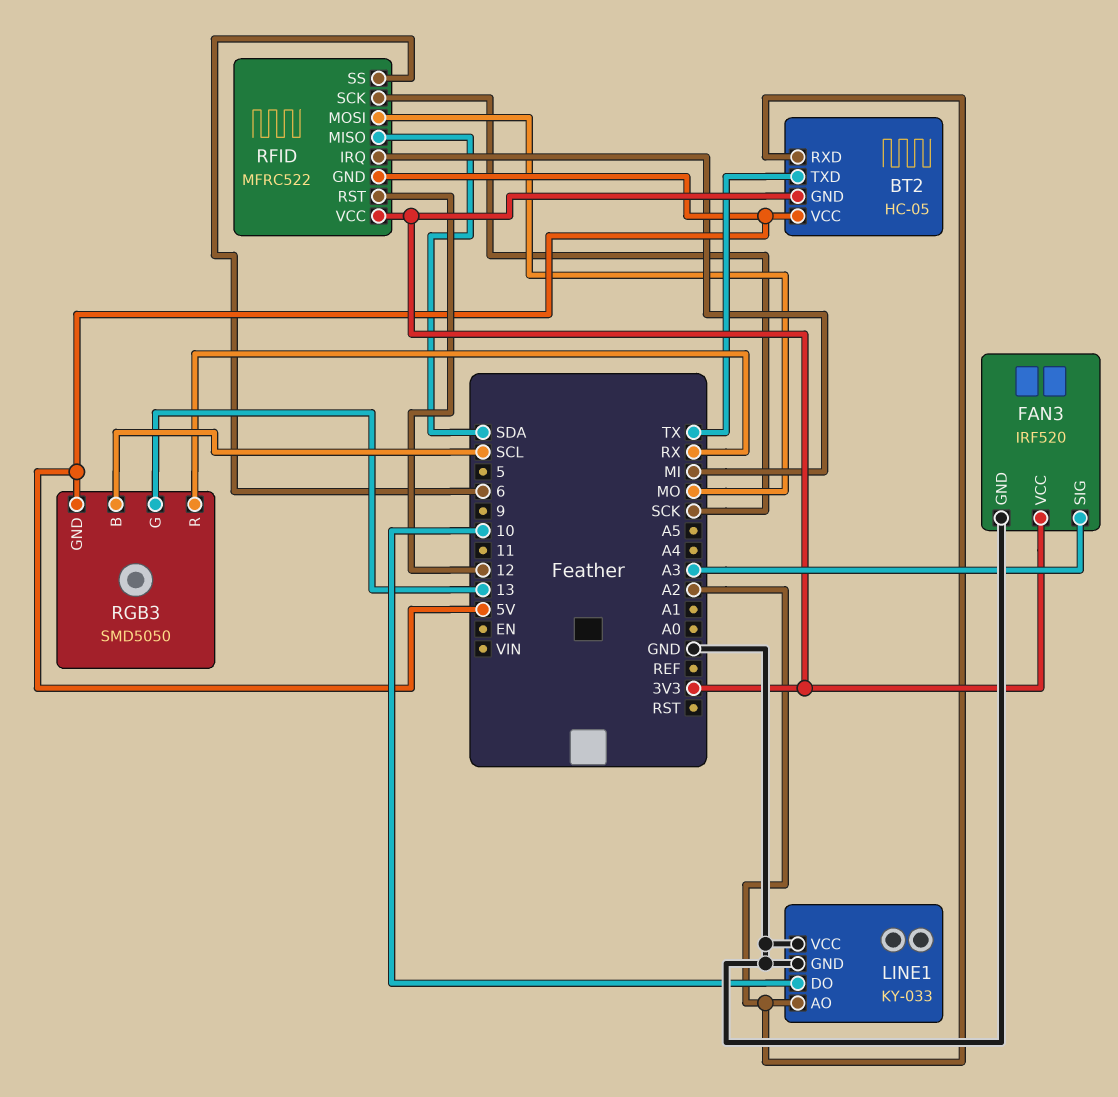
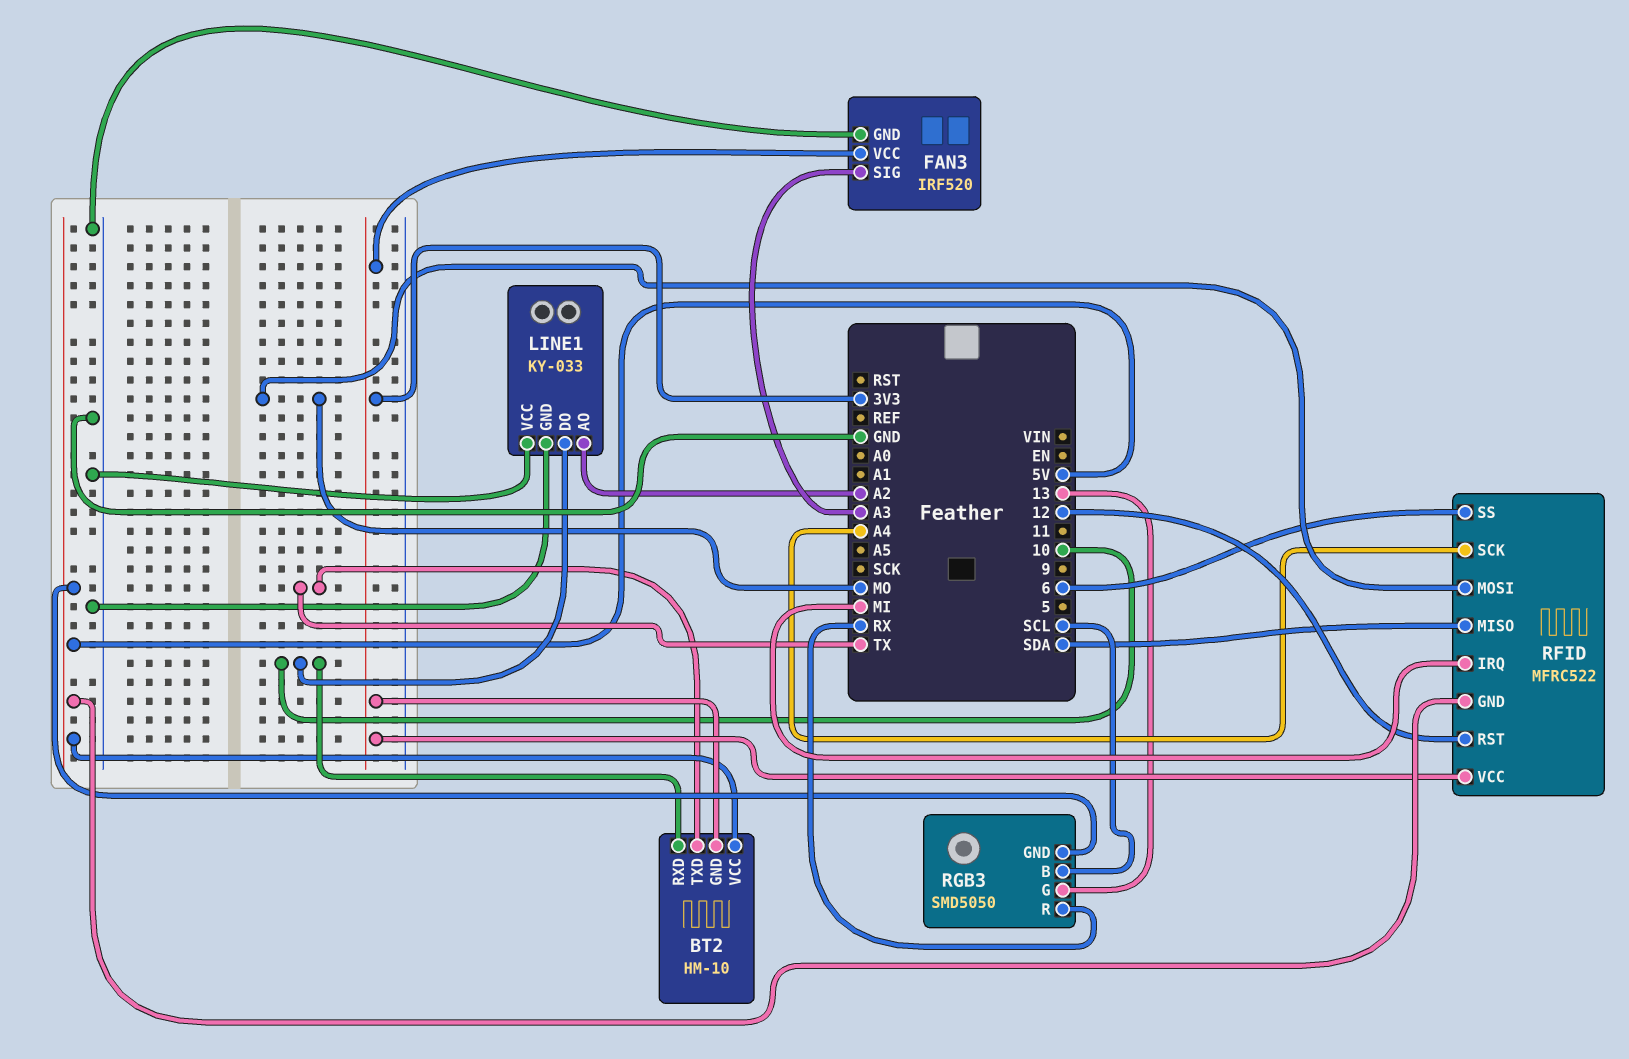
BT2: HC-05 -> HM-10
BT2 pin RXD: A2 -> 10
RFID pin SCK: SCK -> A4

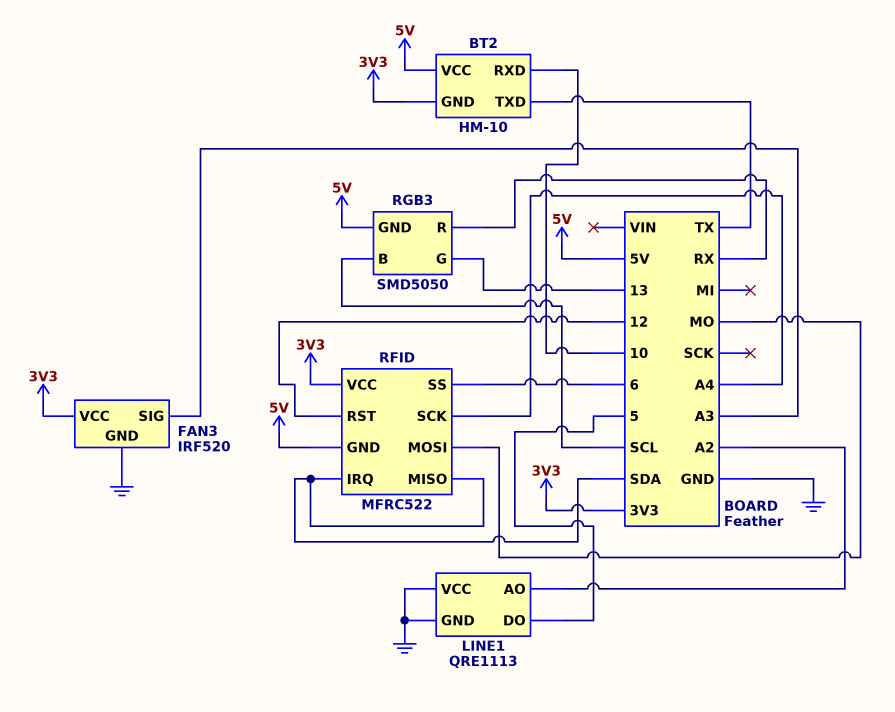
LINE1: KY-033 -> QRE1113
LINE1 pin DO: 10 -> 5
RFID pin IRQ: MI -> SDA

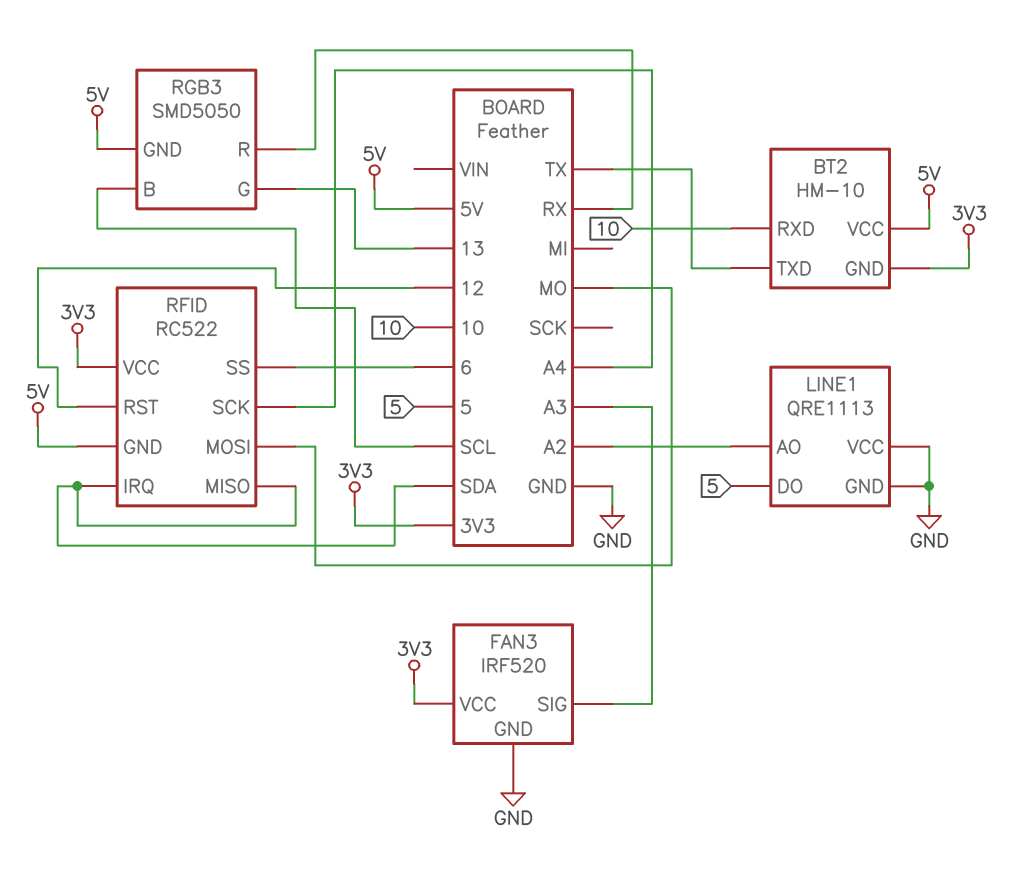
RFID: MFRC522 -> RC522

